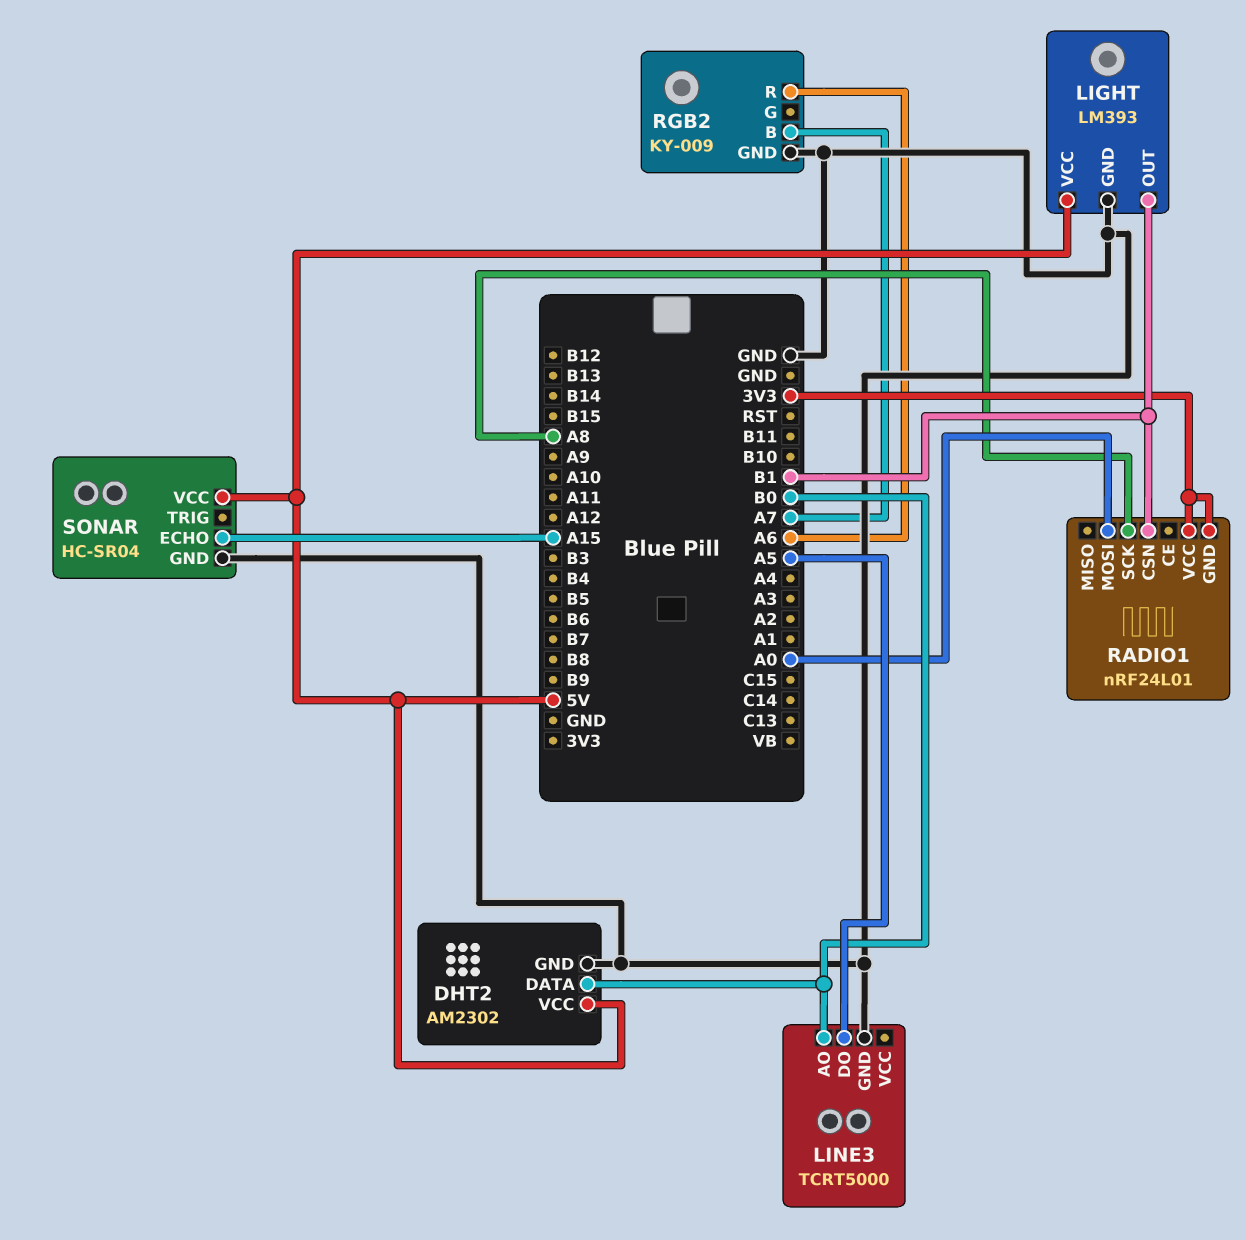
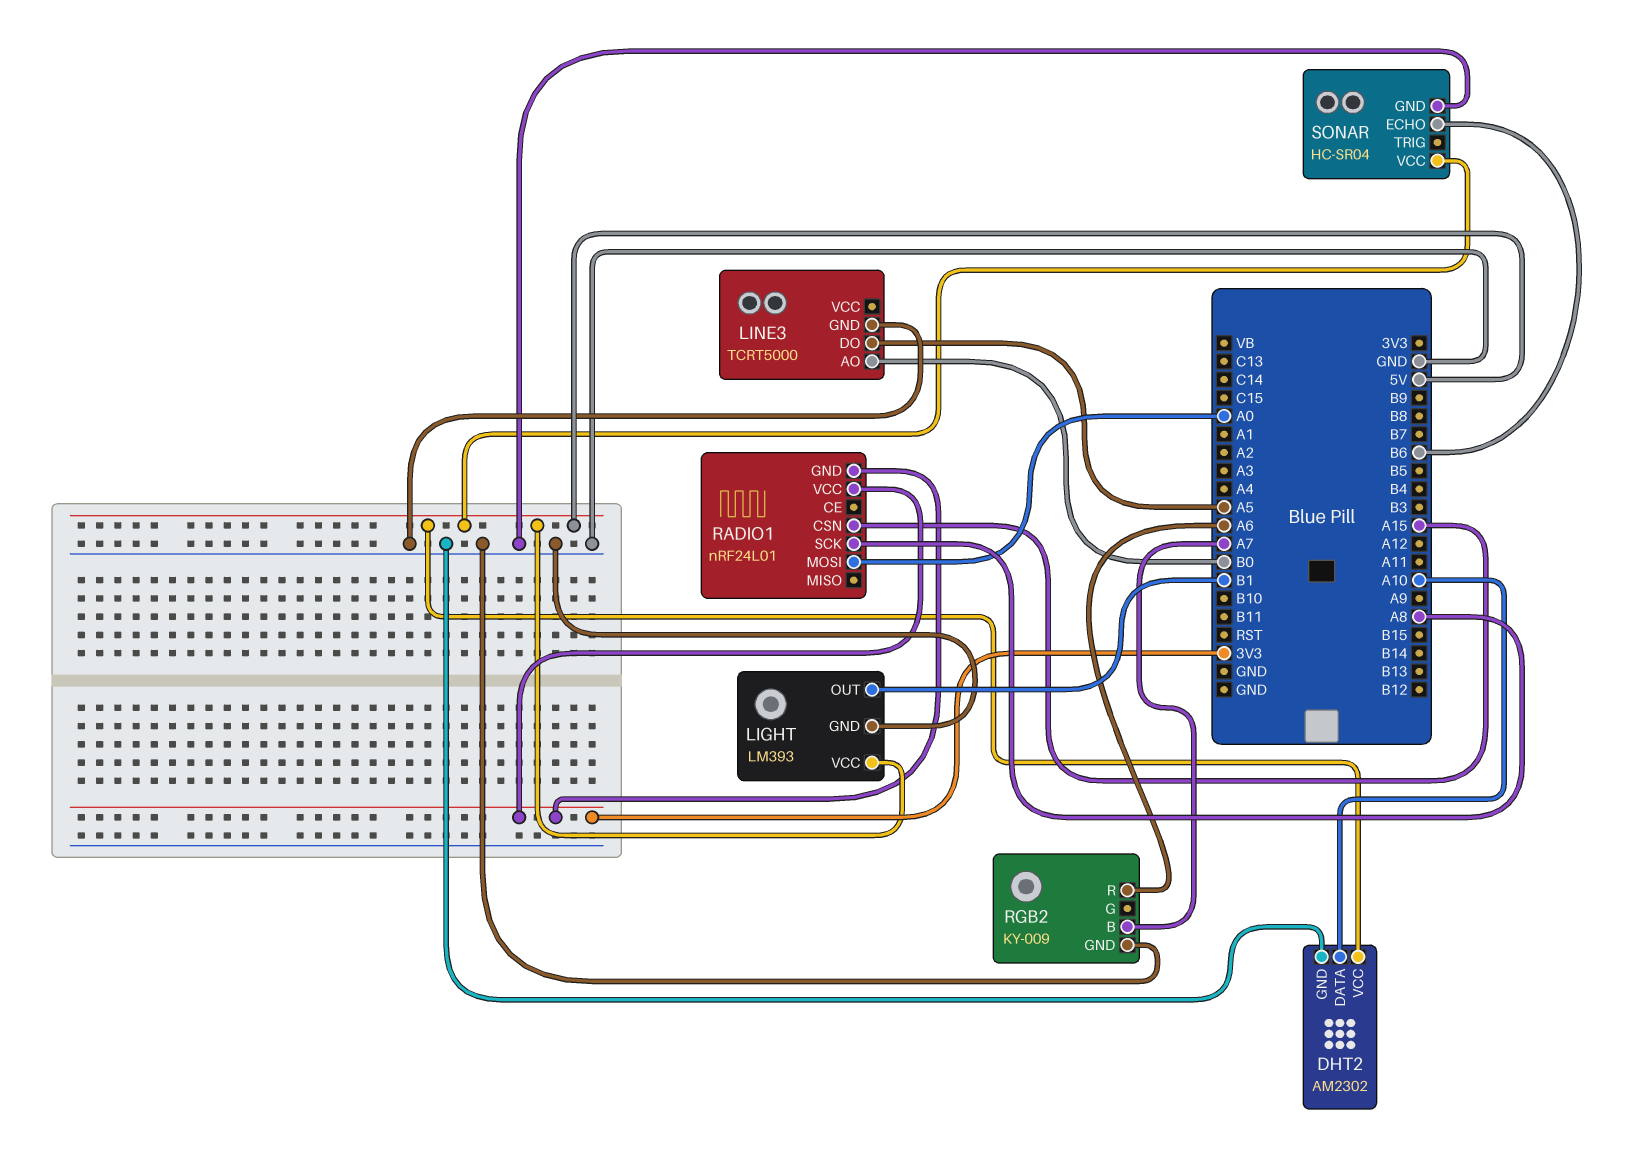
DHT2 pin DATA: B0 -> A10
RADIO1 pin CSN: B1 -> A15
SONAR pin ECHO: A15 -> B6

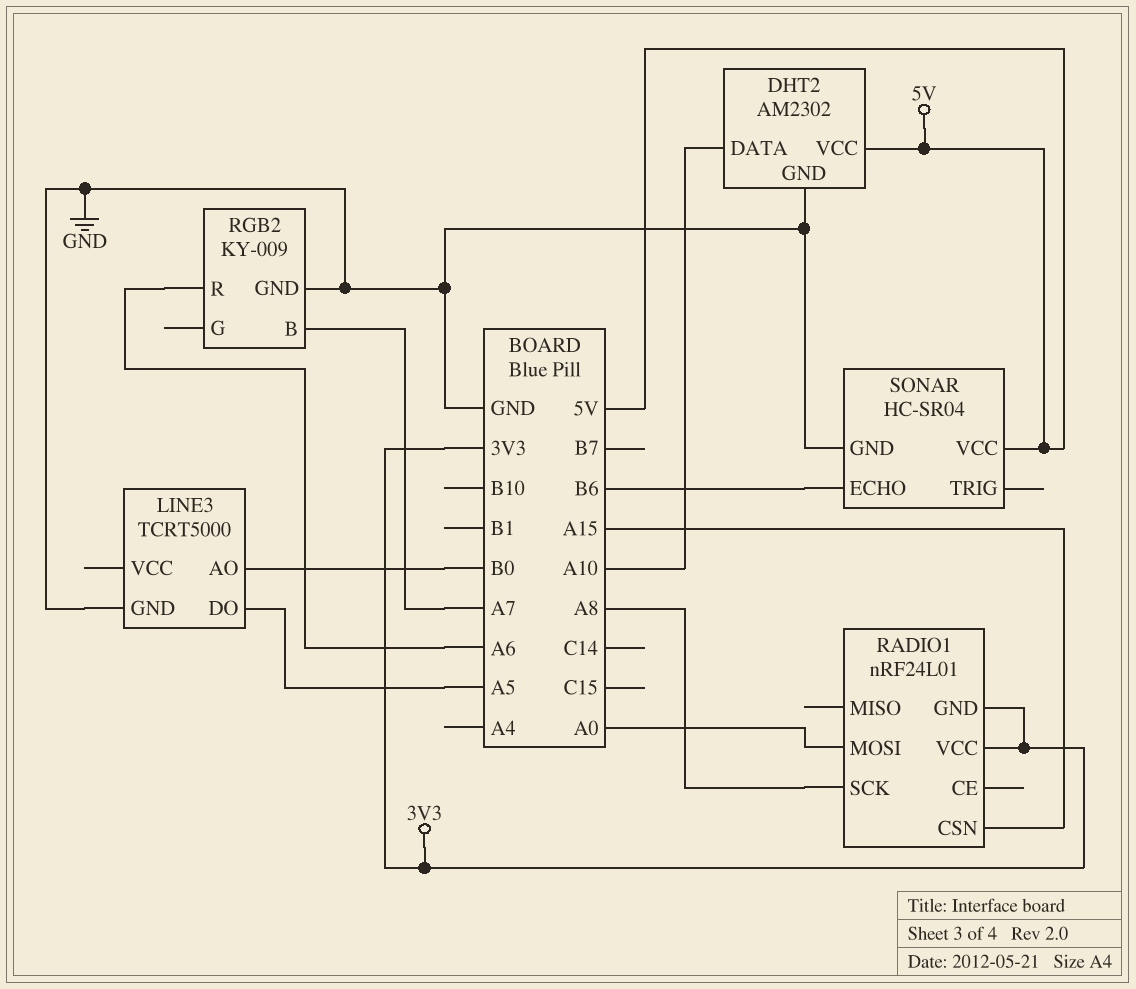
LIGHT: LM393 -> none
LIGHT pin GND: GND -> none
LIGHT pin OUT: B1 -> none
LIGHT pin VCC: 5V -> none

